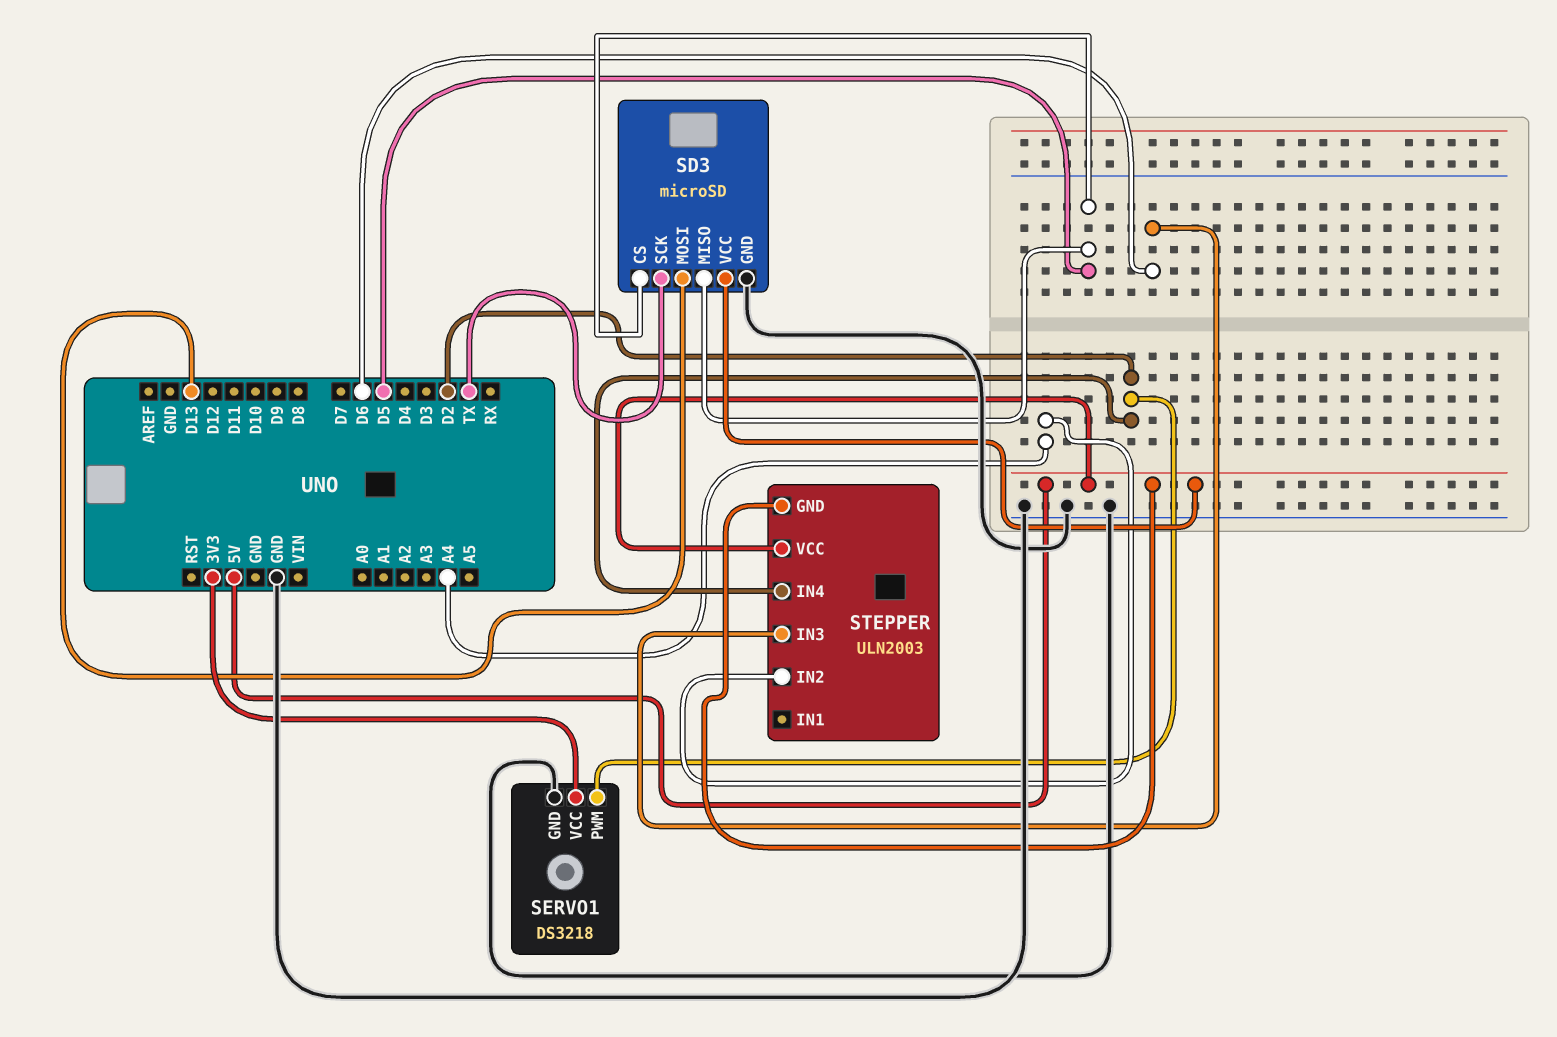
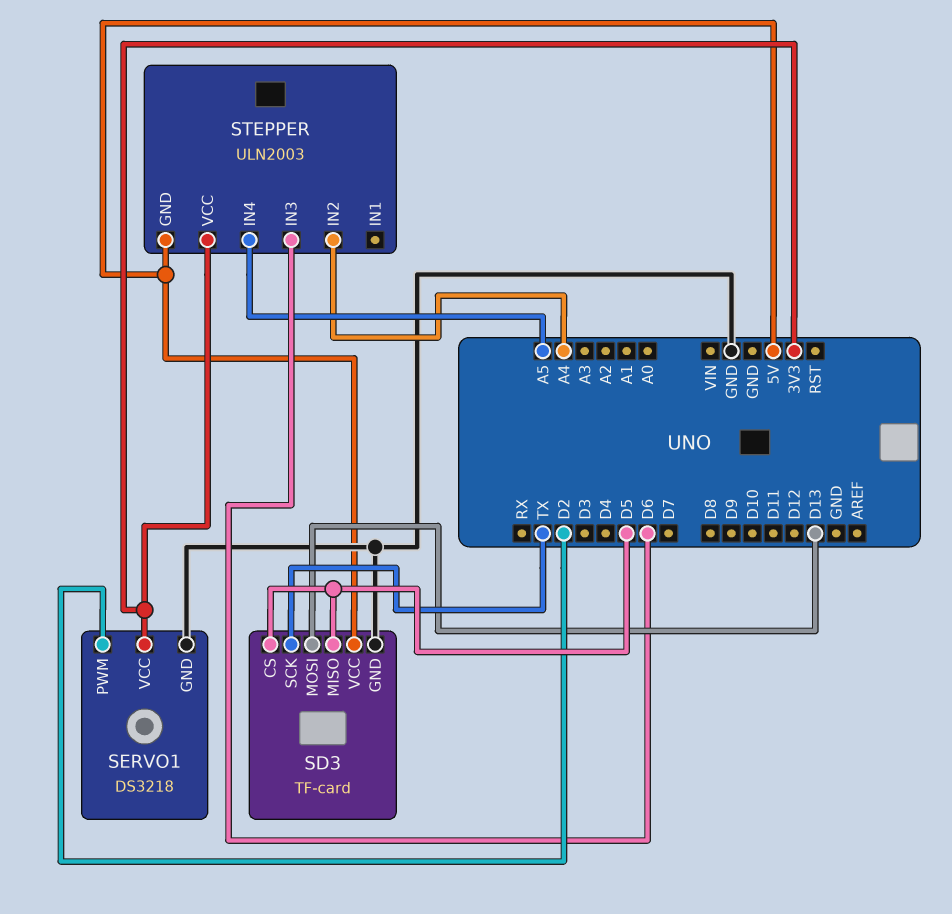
SD3: microSD -> TF-card
STEPPER pin IN4: D2 -> A5
STEPPER pin VCC: 5V -> 3V3

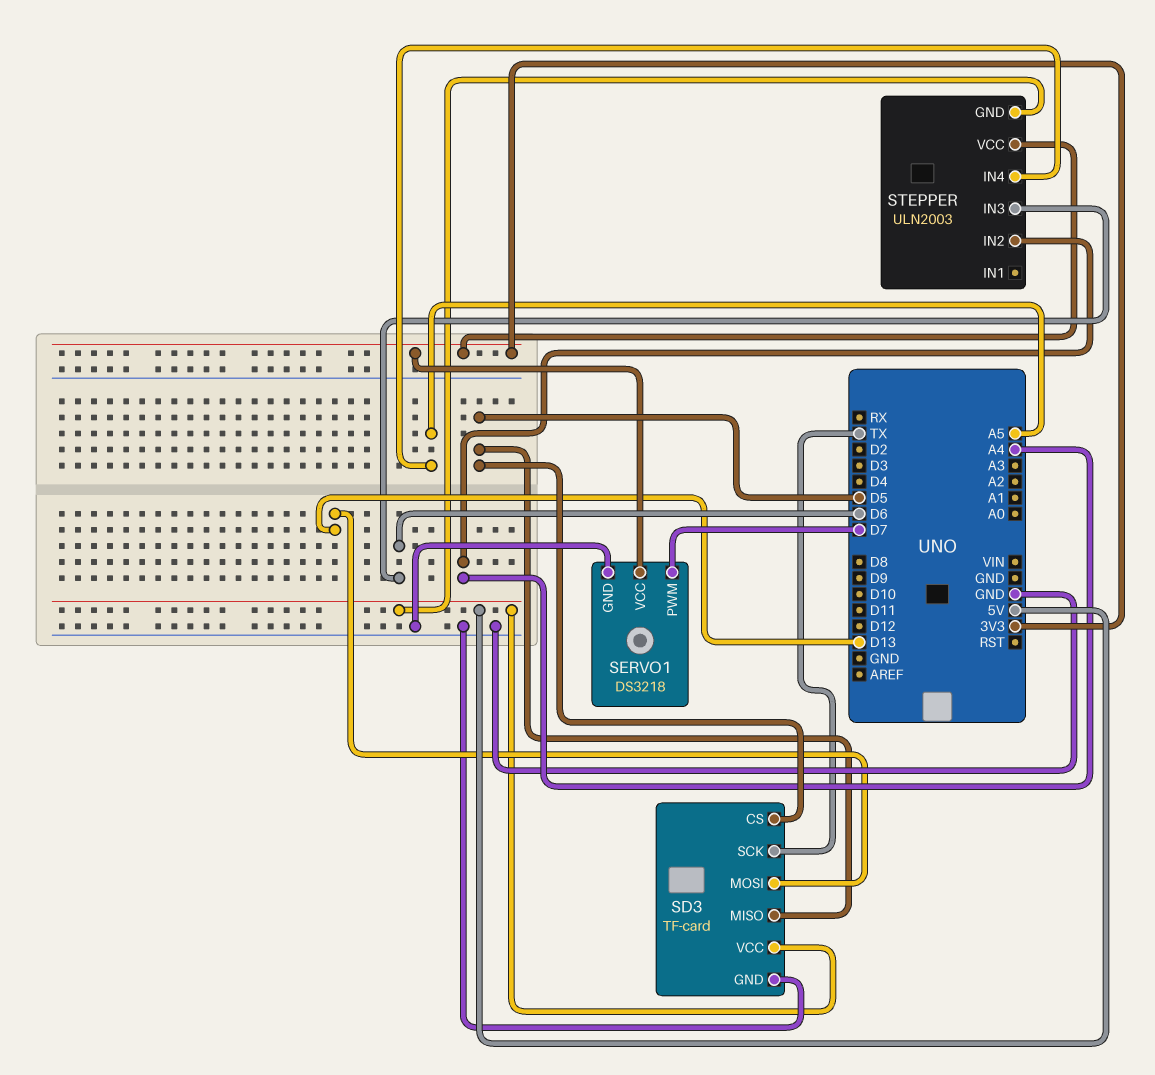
SERVO1 pin PWM: D2 -> D7

